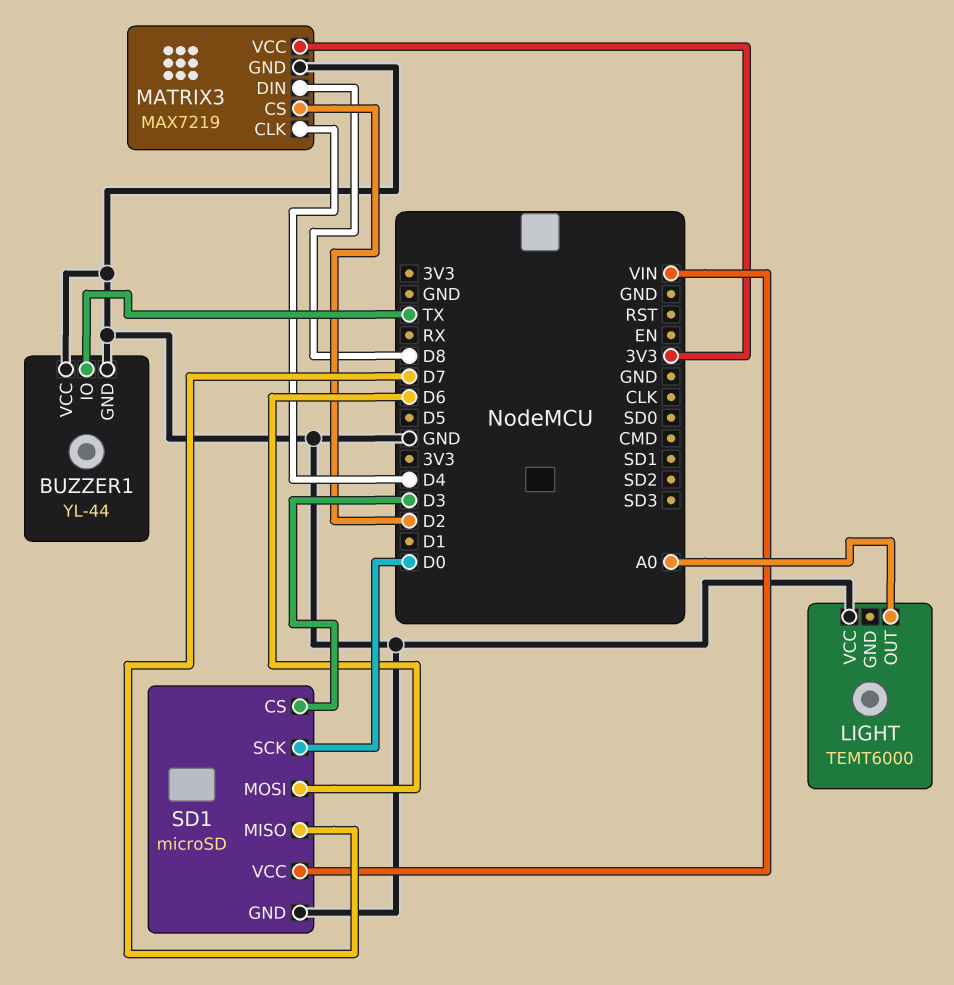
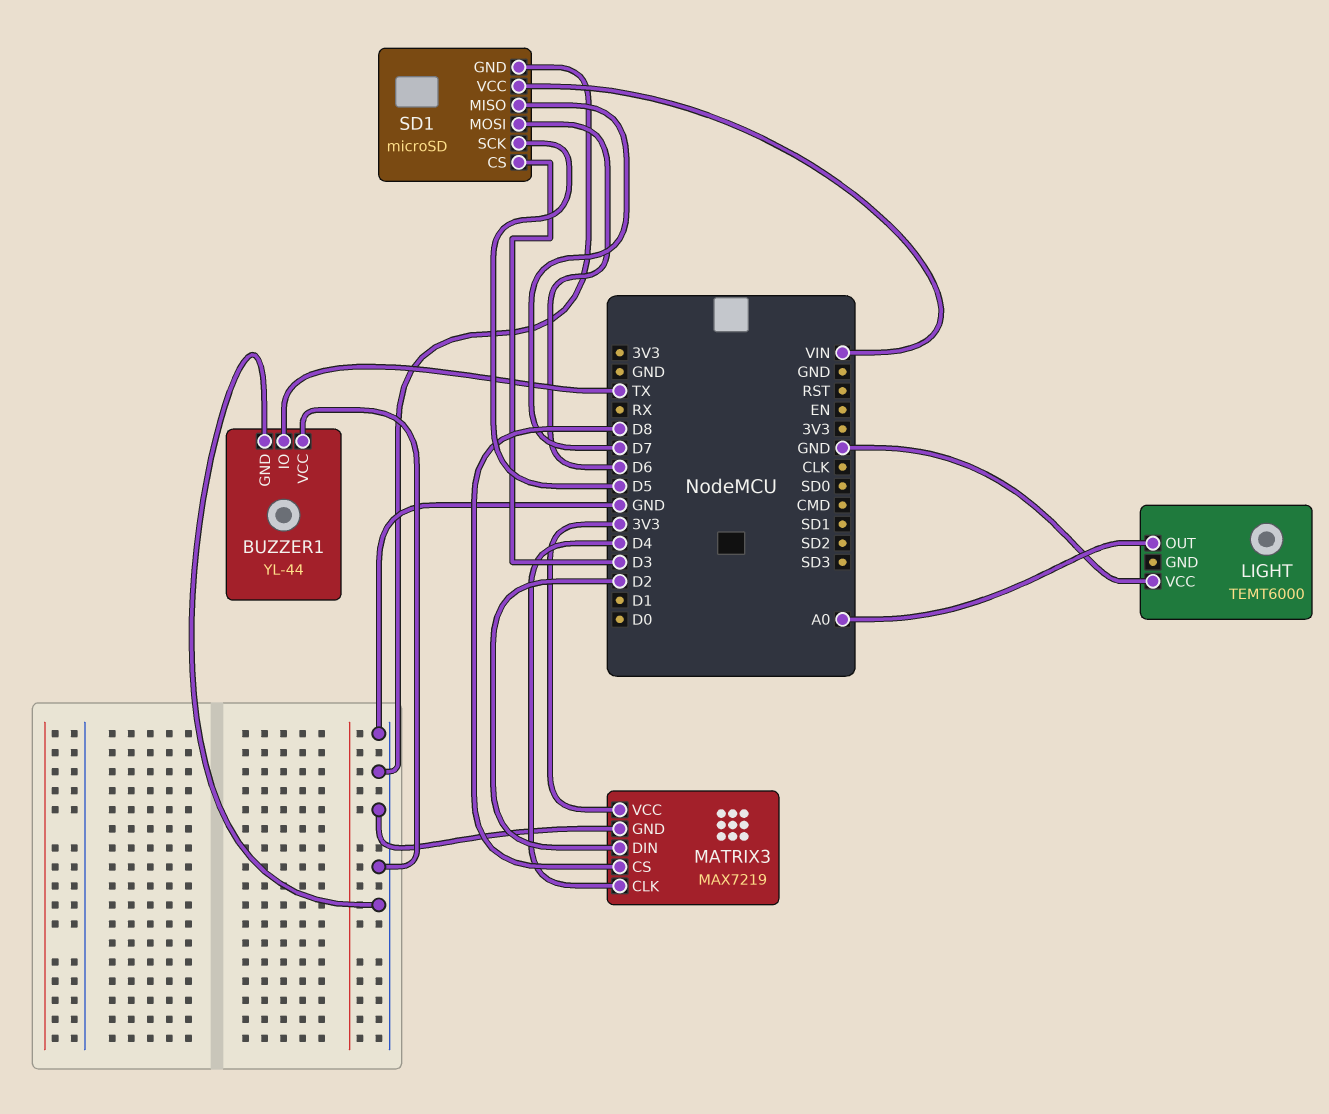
MATRIX3 pin CS: D2 -> D8
MATRIX3 pin DIN: D8 -> D2
SD1 pin SCK: D0 -> D5

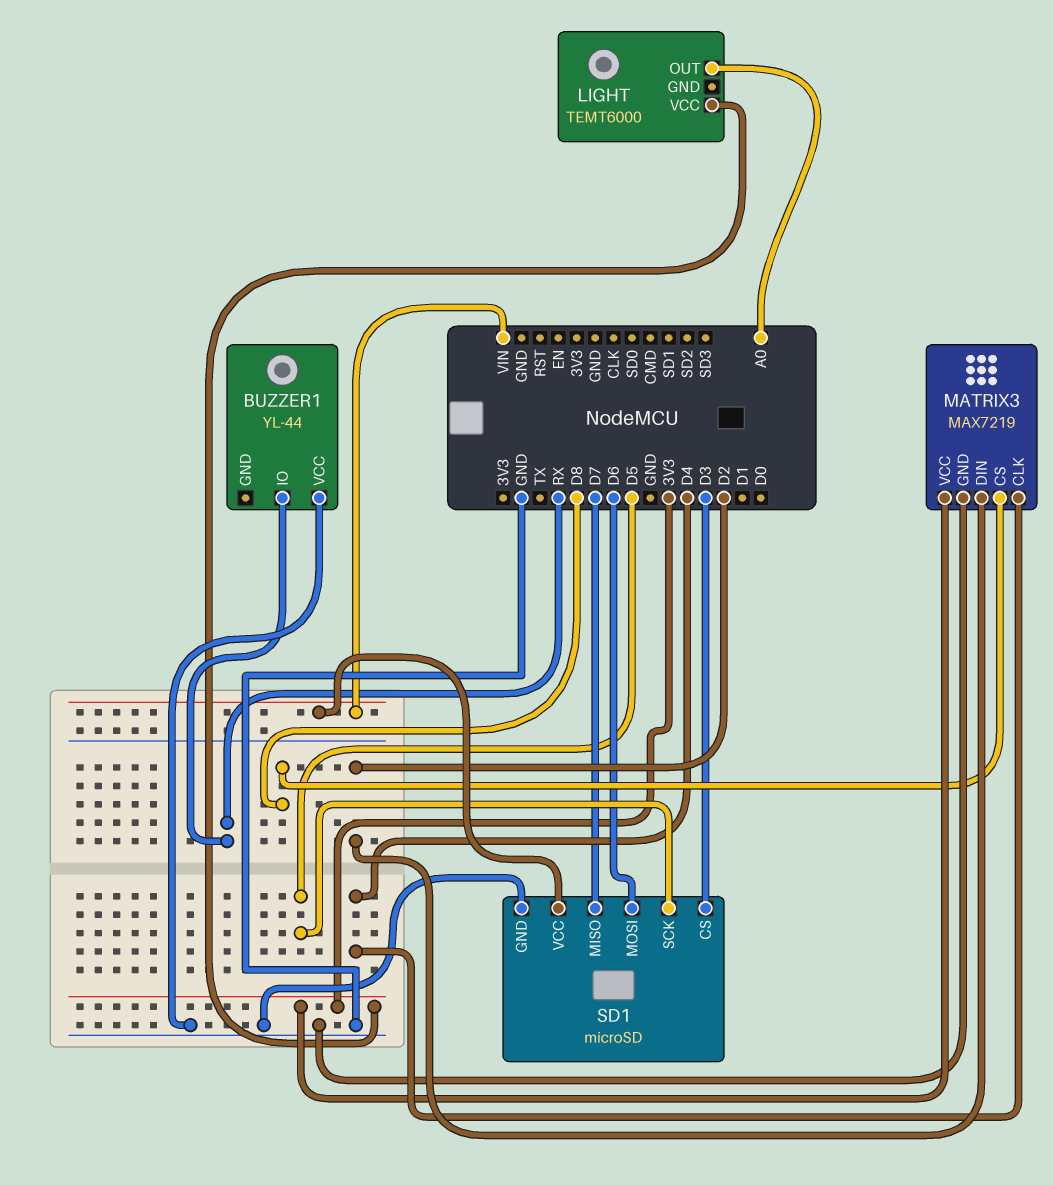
BUZZER1 pin GND: GND -> none
BUZZER1 pin IO: TX -> RX
LIGHT pin VCC: GND -> 3V3

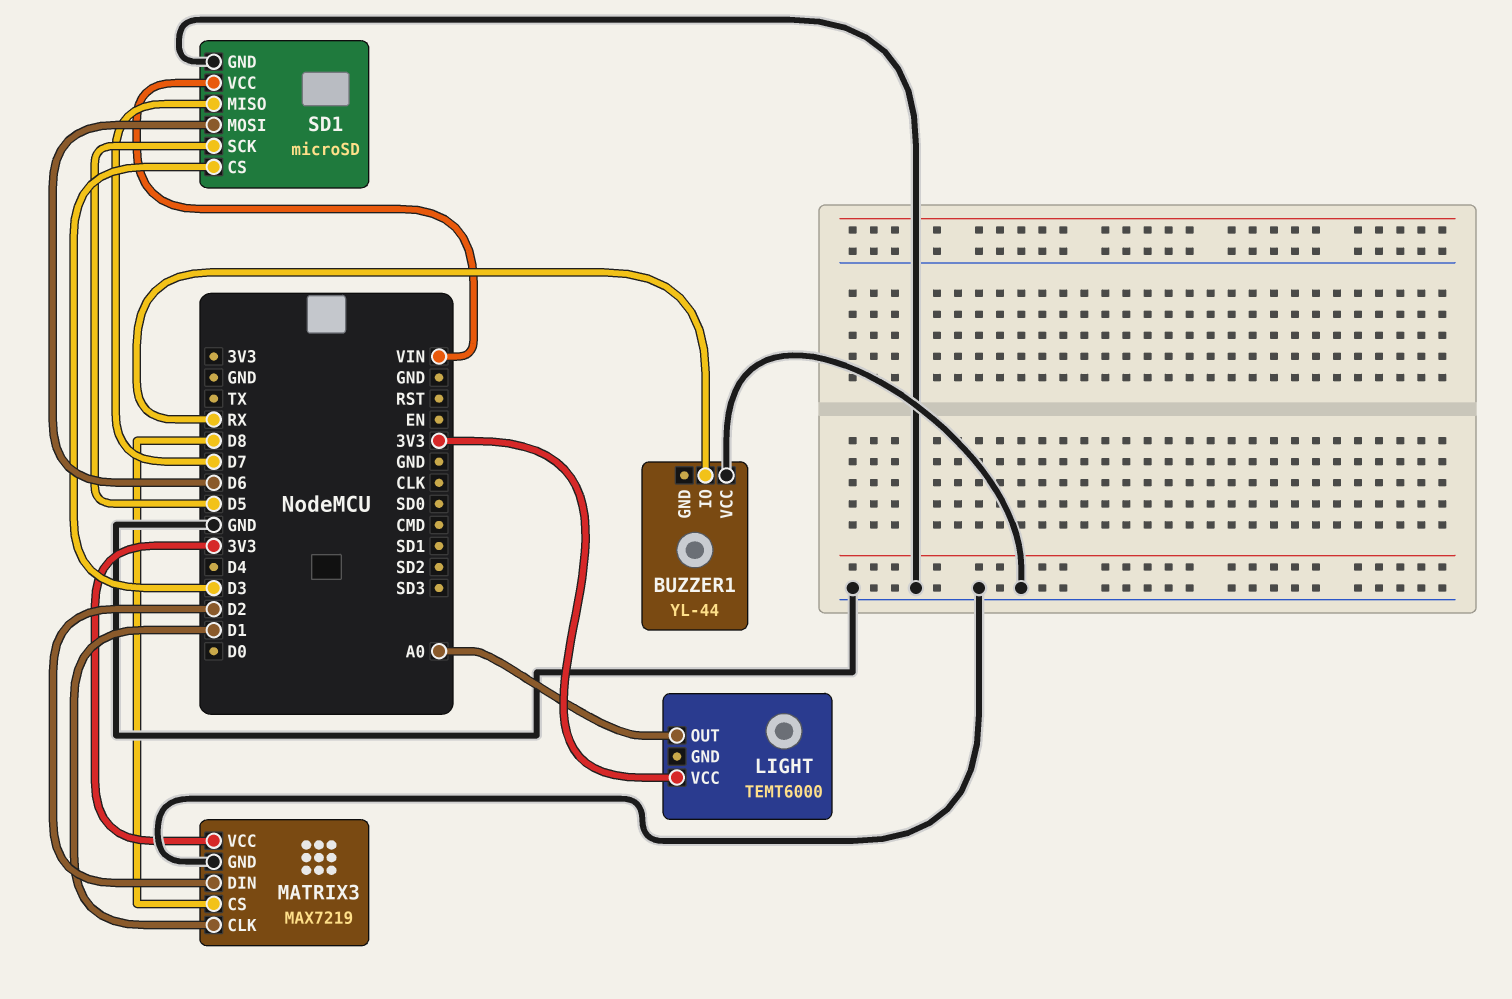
MATRIX3 pin CLK: D4 -> D1

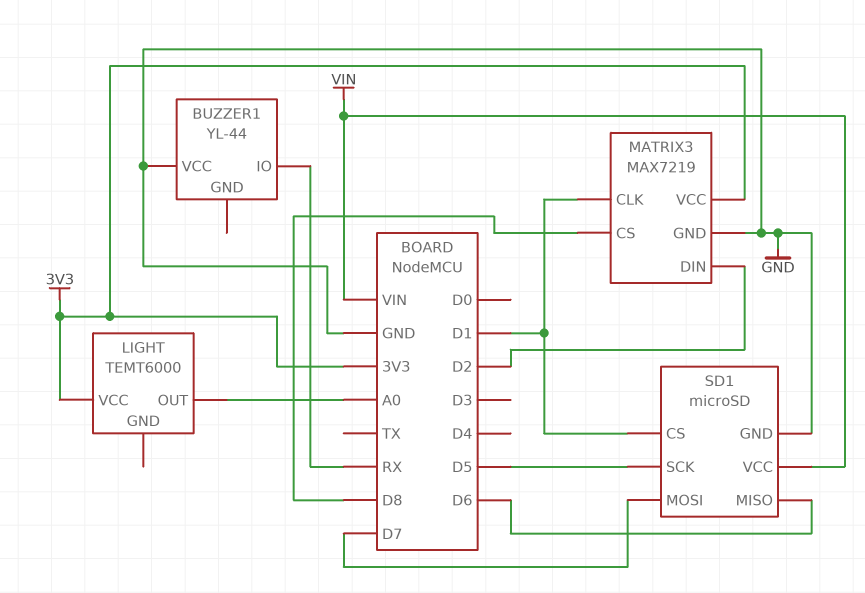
SD1 pin CS: D3 -> D1
SD1 pin MISO: D7 -> D6
SD1 pin MOSI: D6 -> D7

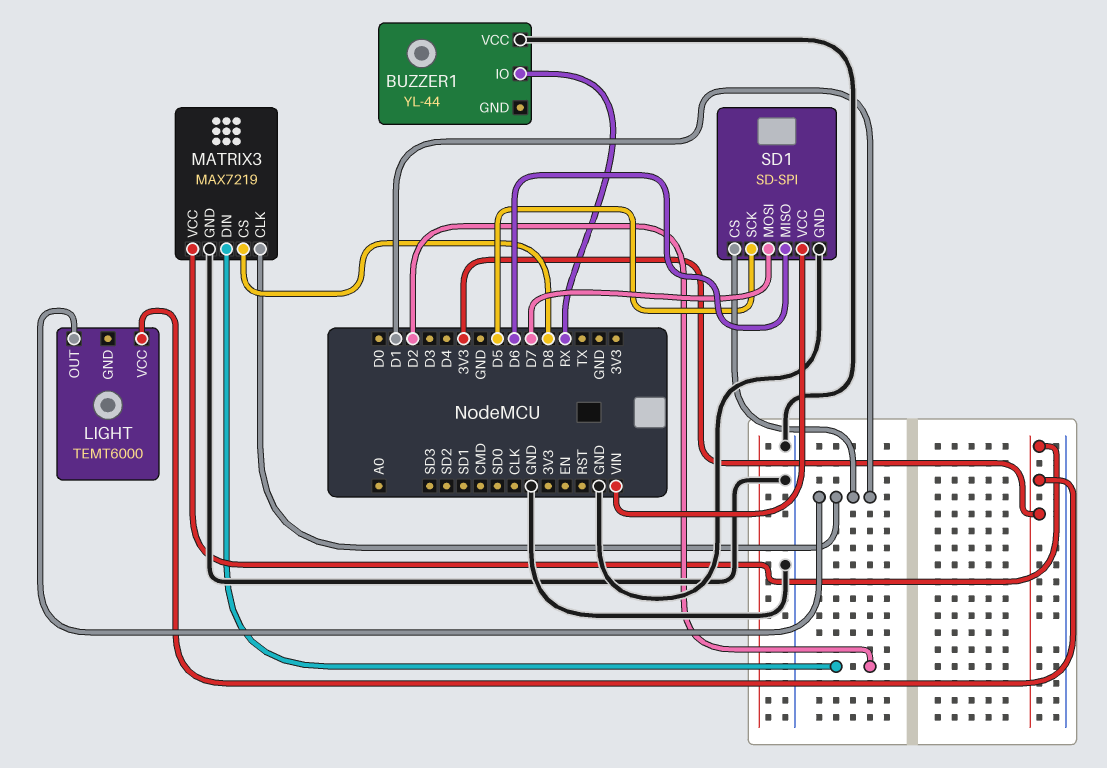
LIGHT pin OUT: A0 -> D1
SD1: microSD -> SD-SPI

